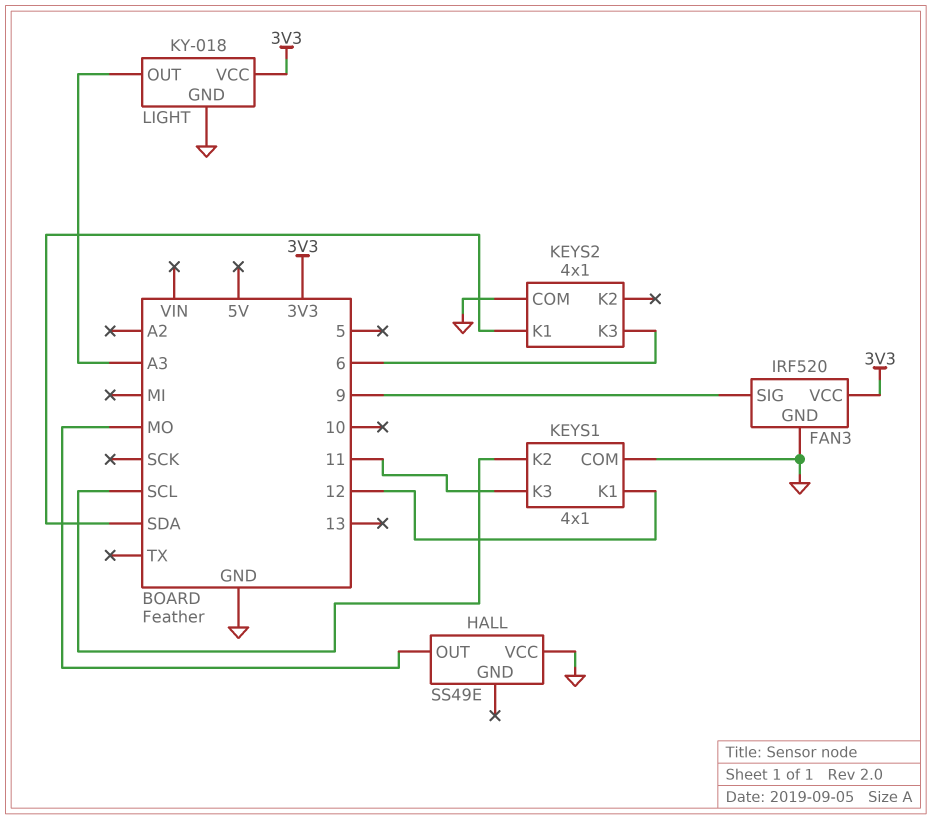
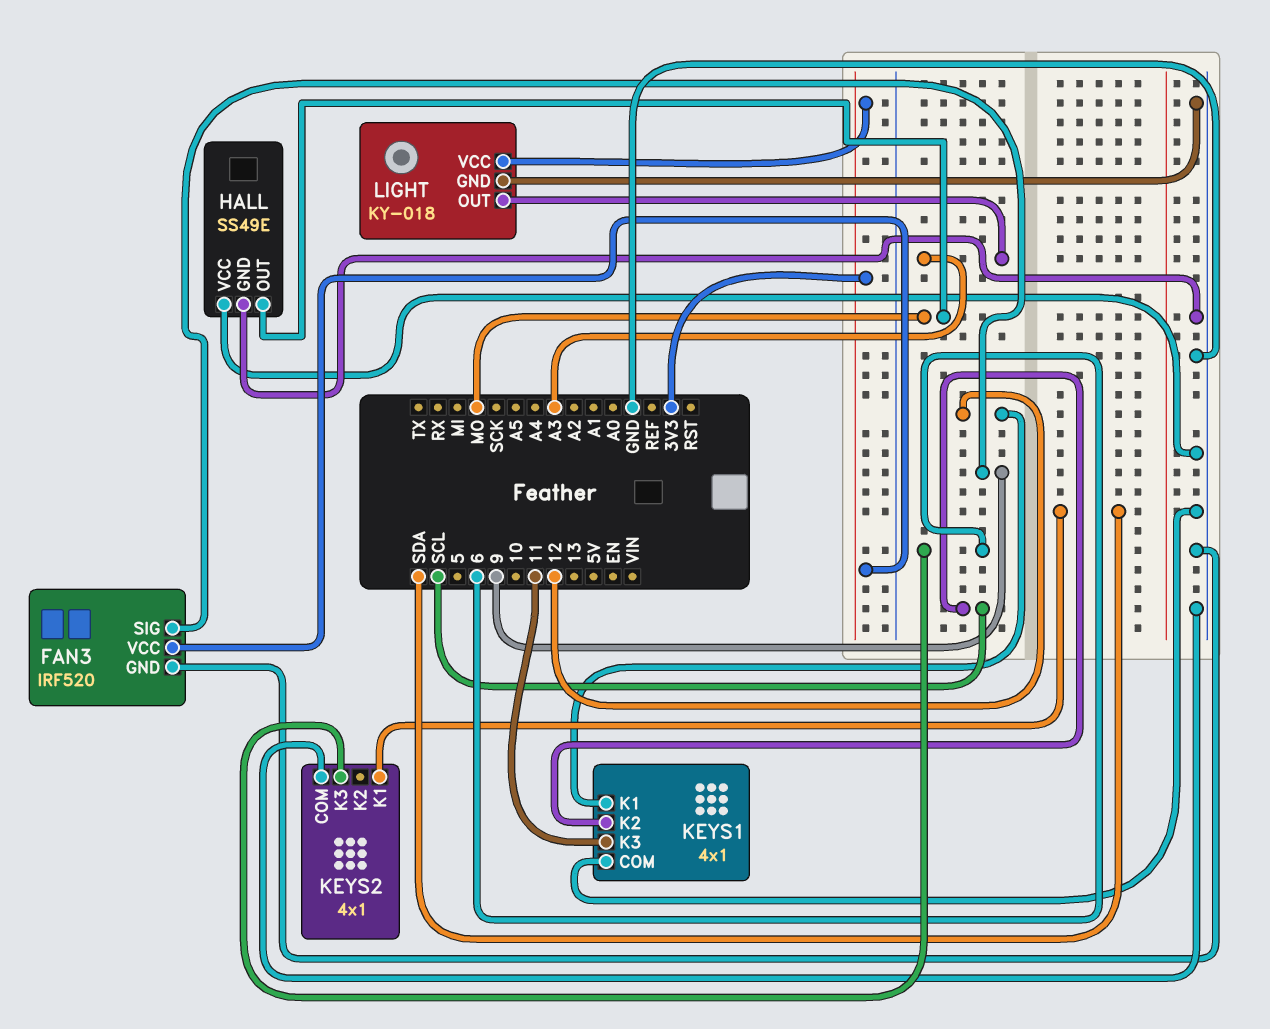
HALL pin GND: none -> GND

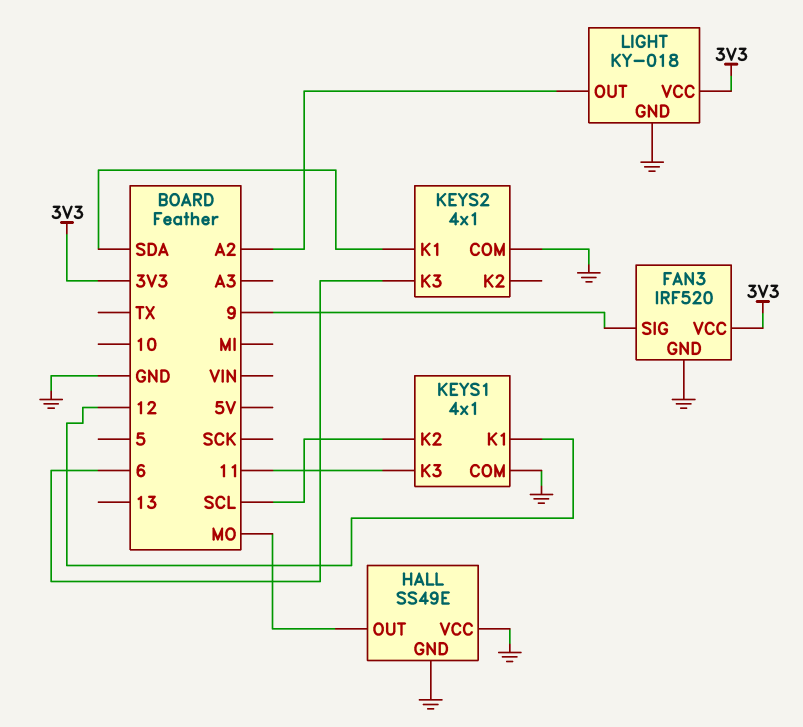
LIGHT pin OUT: A3 -> A2

